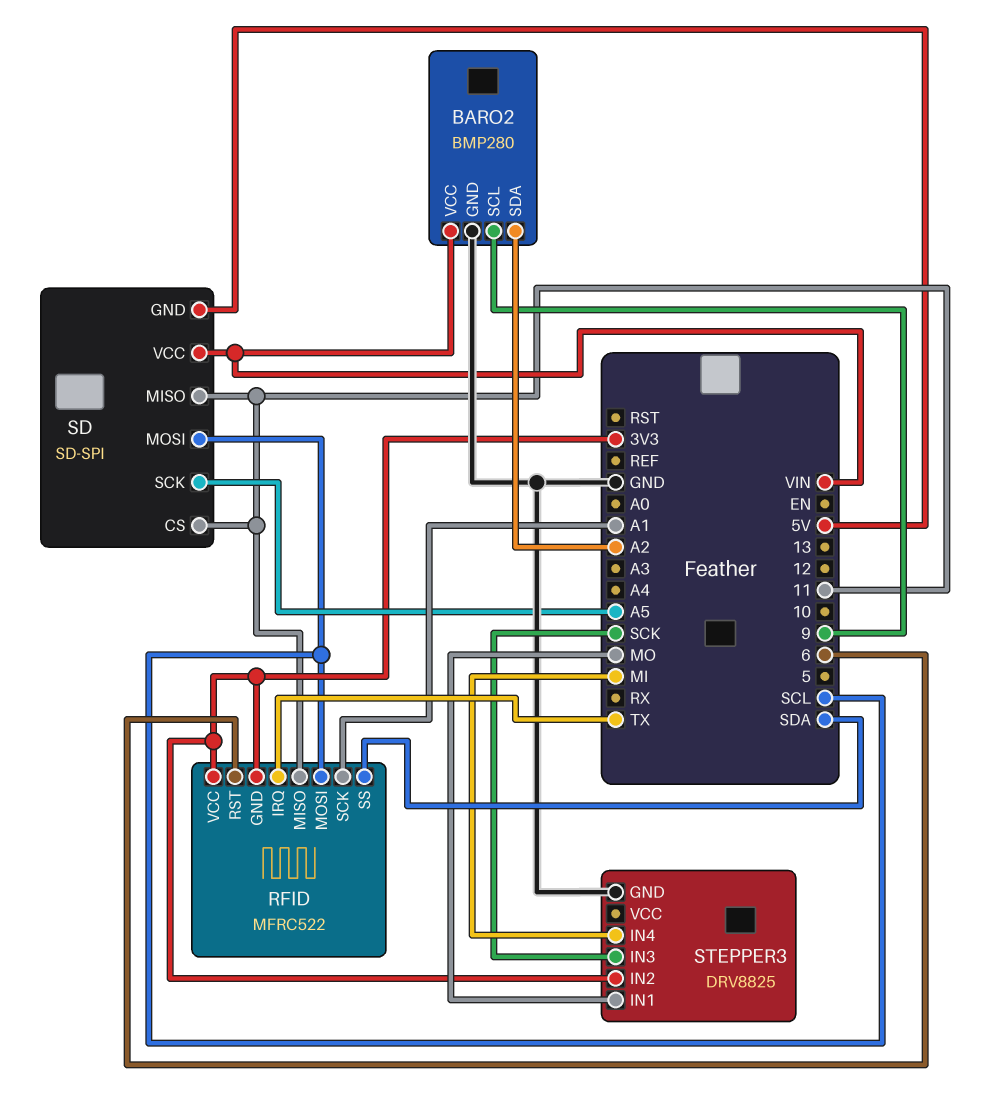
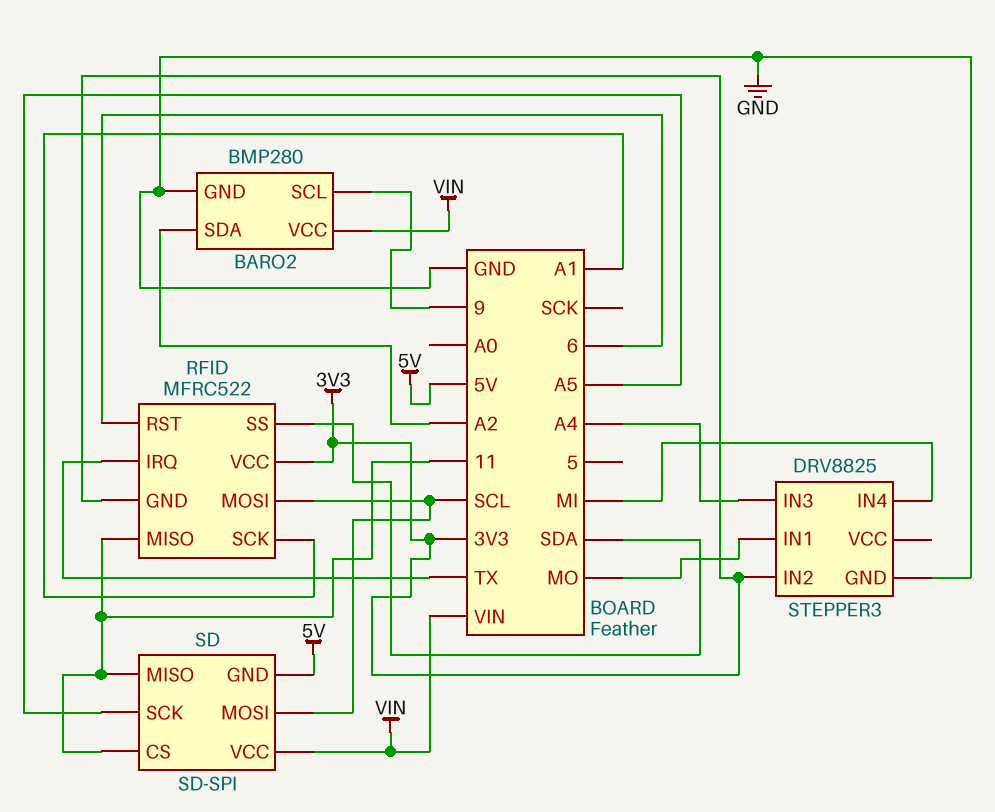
STEPPER3 pin IN3: SCK -> A4

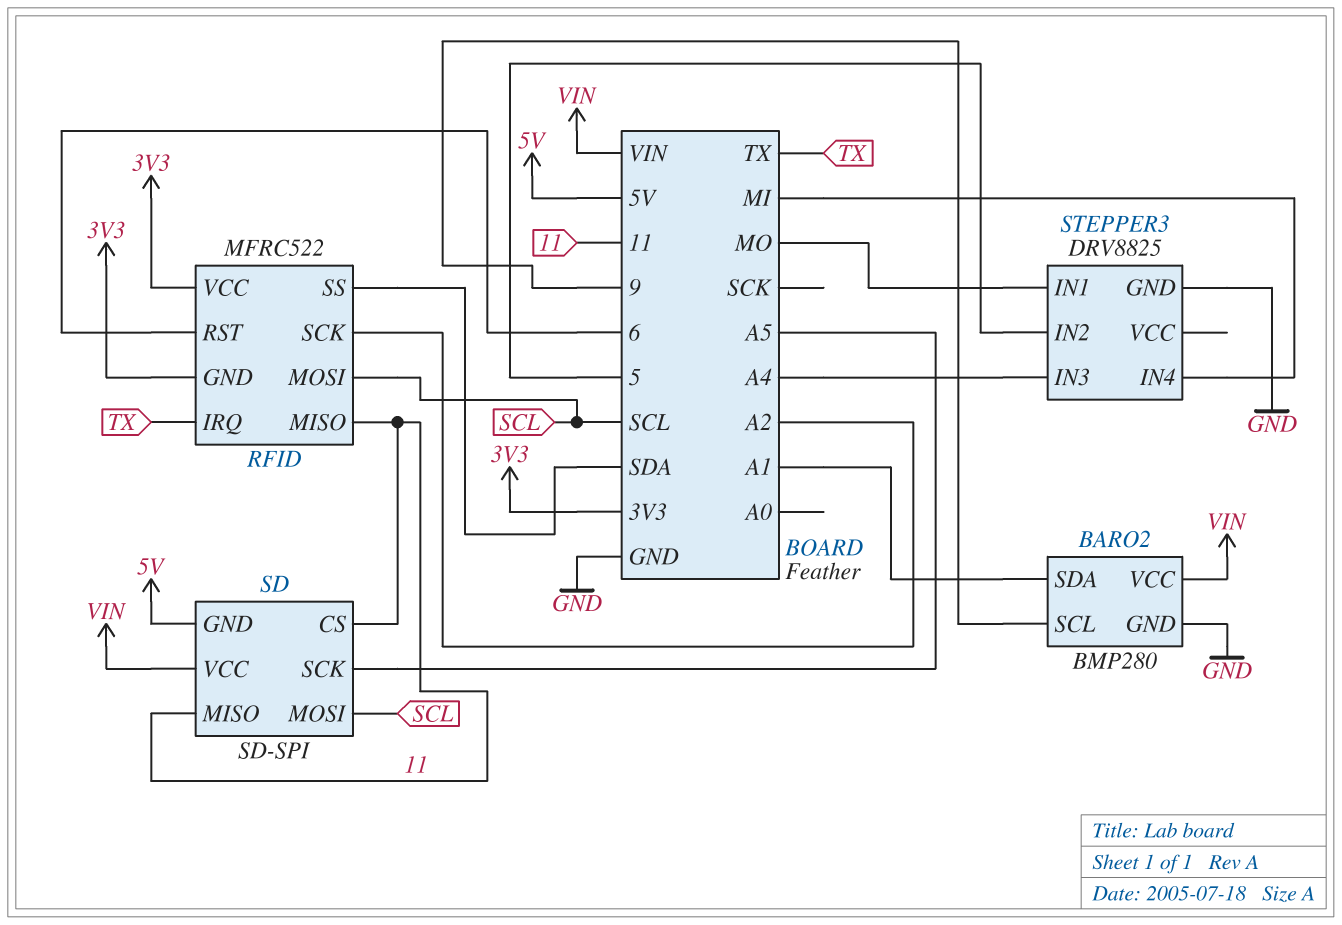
BARO2 pin SDA: A2 -> A1
RFID pin SCK: A1 -> A2
STEPPER3 pin IN2: 3V3 -> 5

